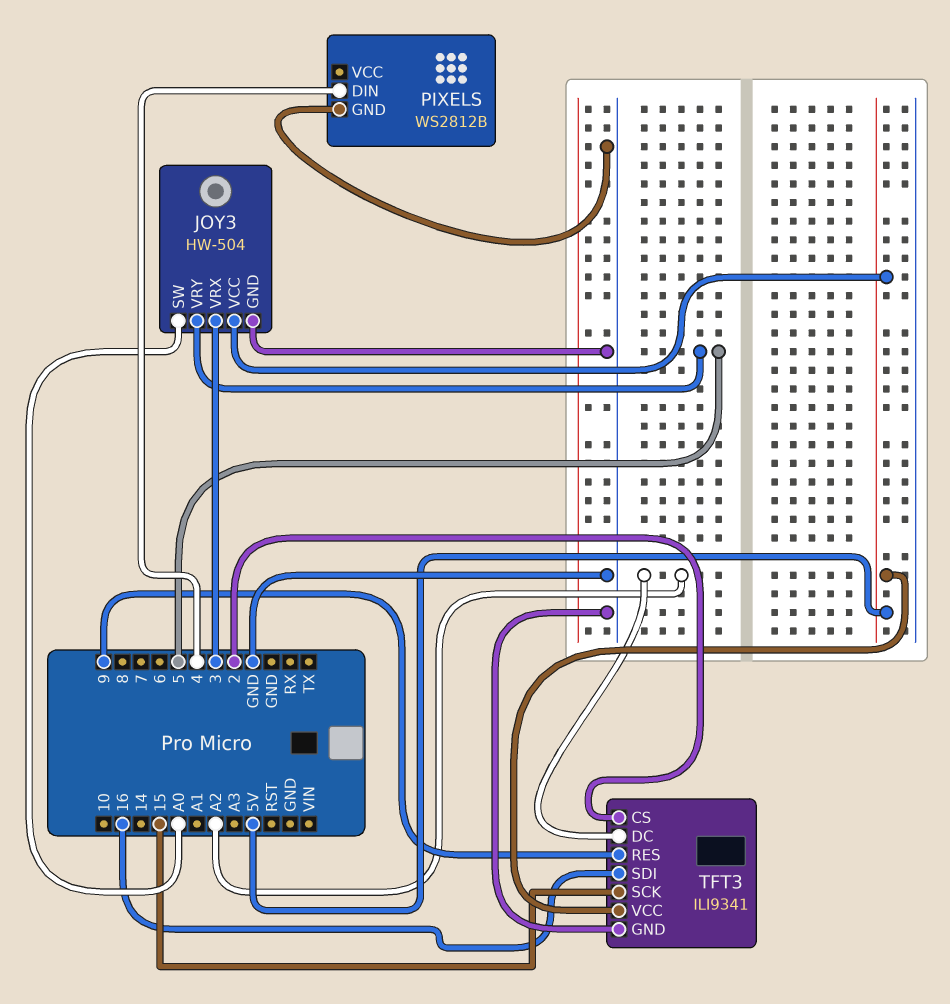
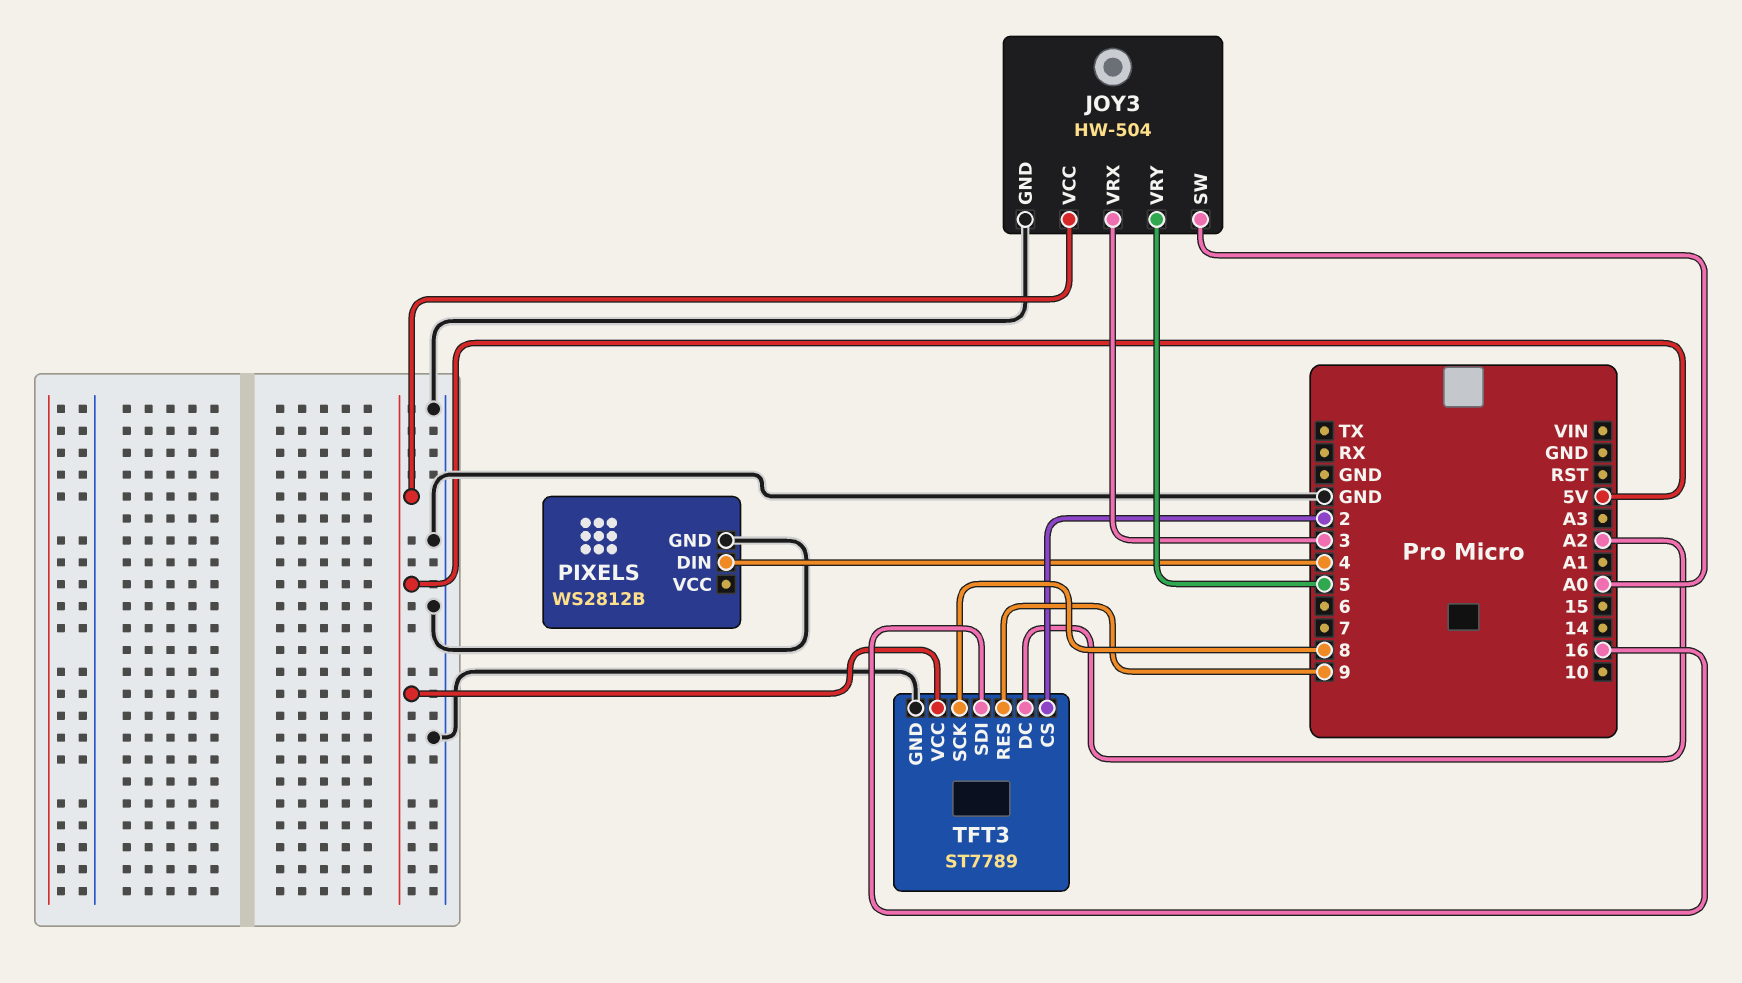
TFT3: ILI9341 -> ST7789
TFT3 pin SCK: 15 -> 8

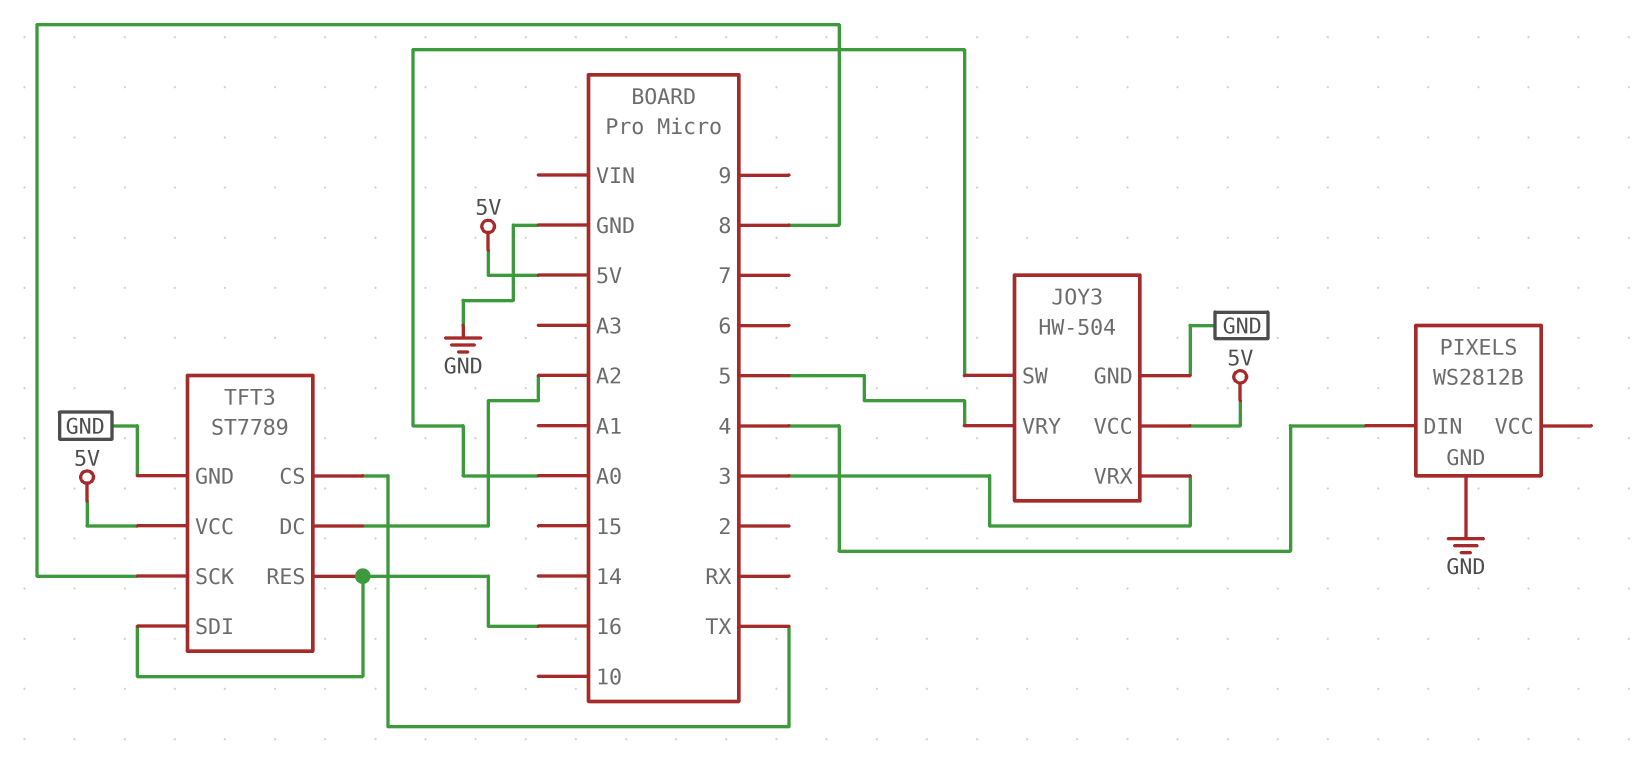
TFT3 pin CS: 2 -> TX
TFT3 pin RES: 9 -> 16

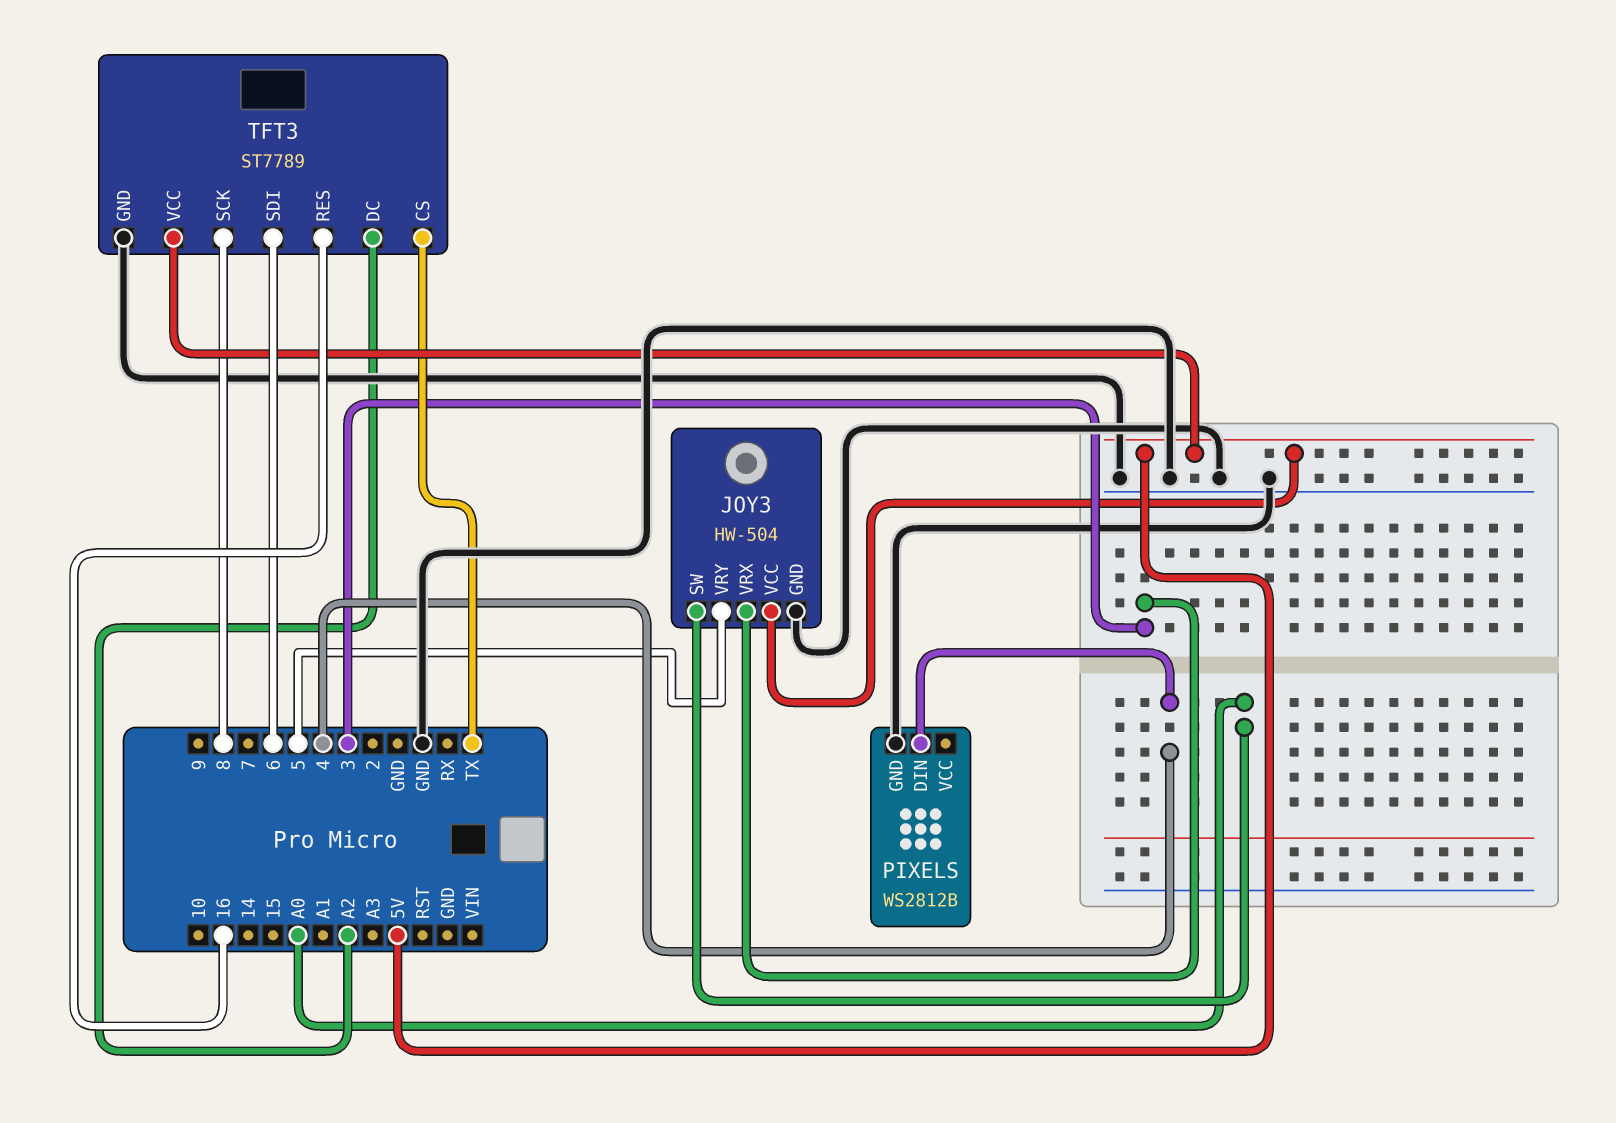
TFT3 pin SDI: 16 -> 6

